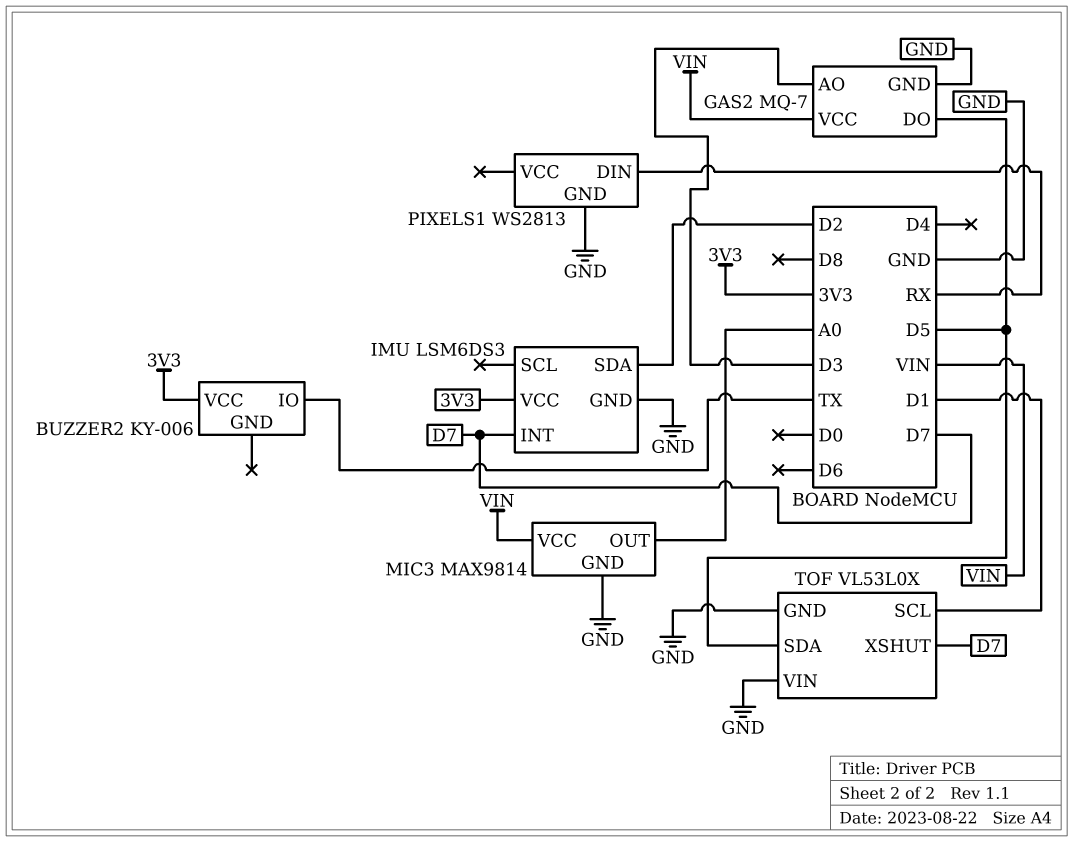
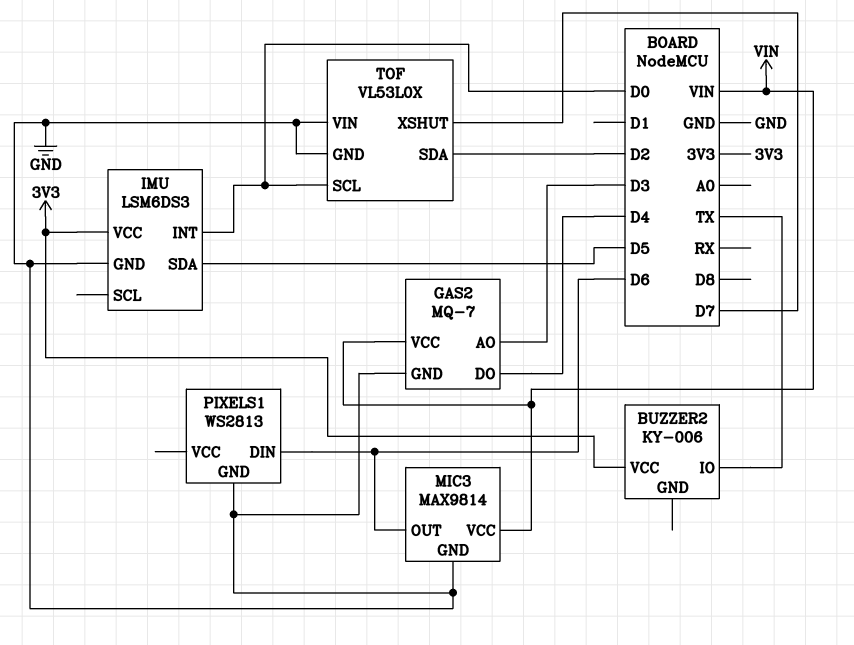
GAS2 pin DO: D5 -> D4
IMU pin INT: D7 -> D0
IMU pin SDA: D2 -> D5
MIC3 pin OUT: A0 -> D6
PIXELS1 pin DIN: RX -> D6
TOF pin SCL: D1 -> D0
TOF pin SDA: D5 -> D2

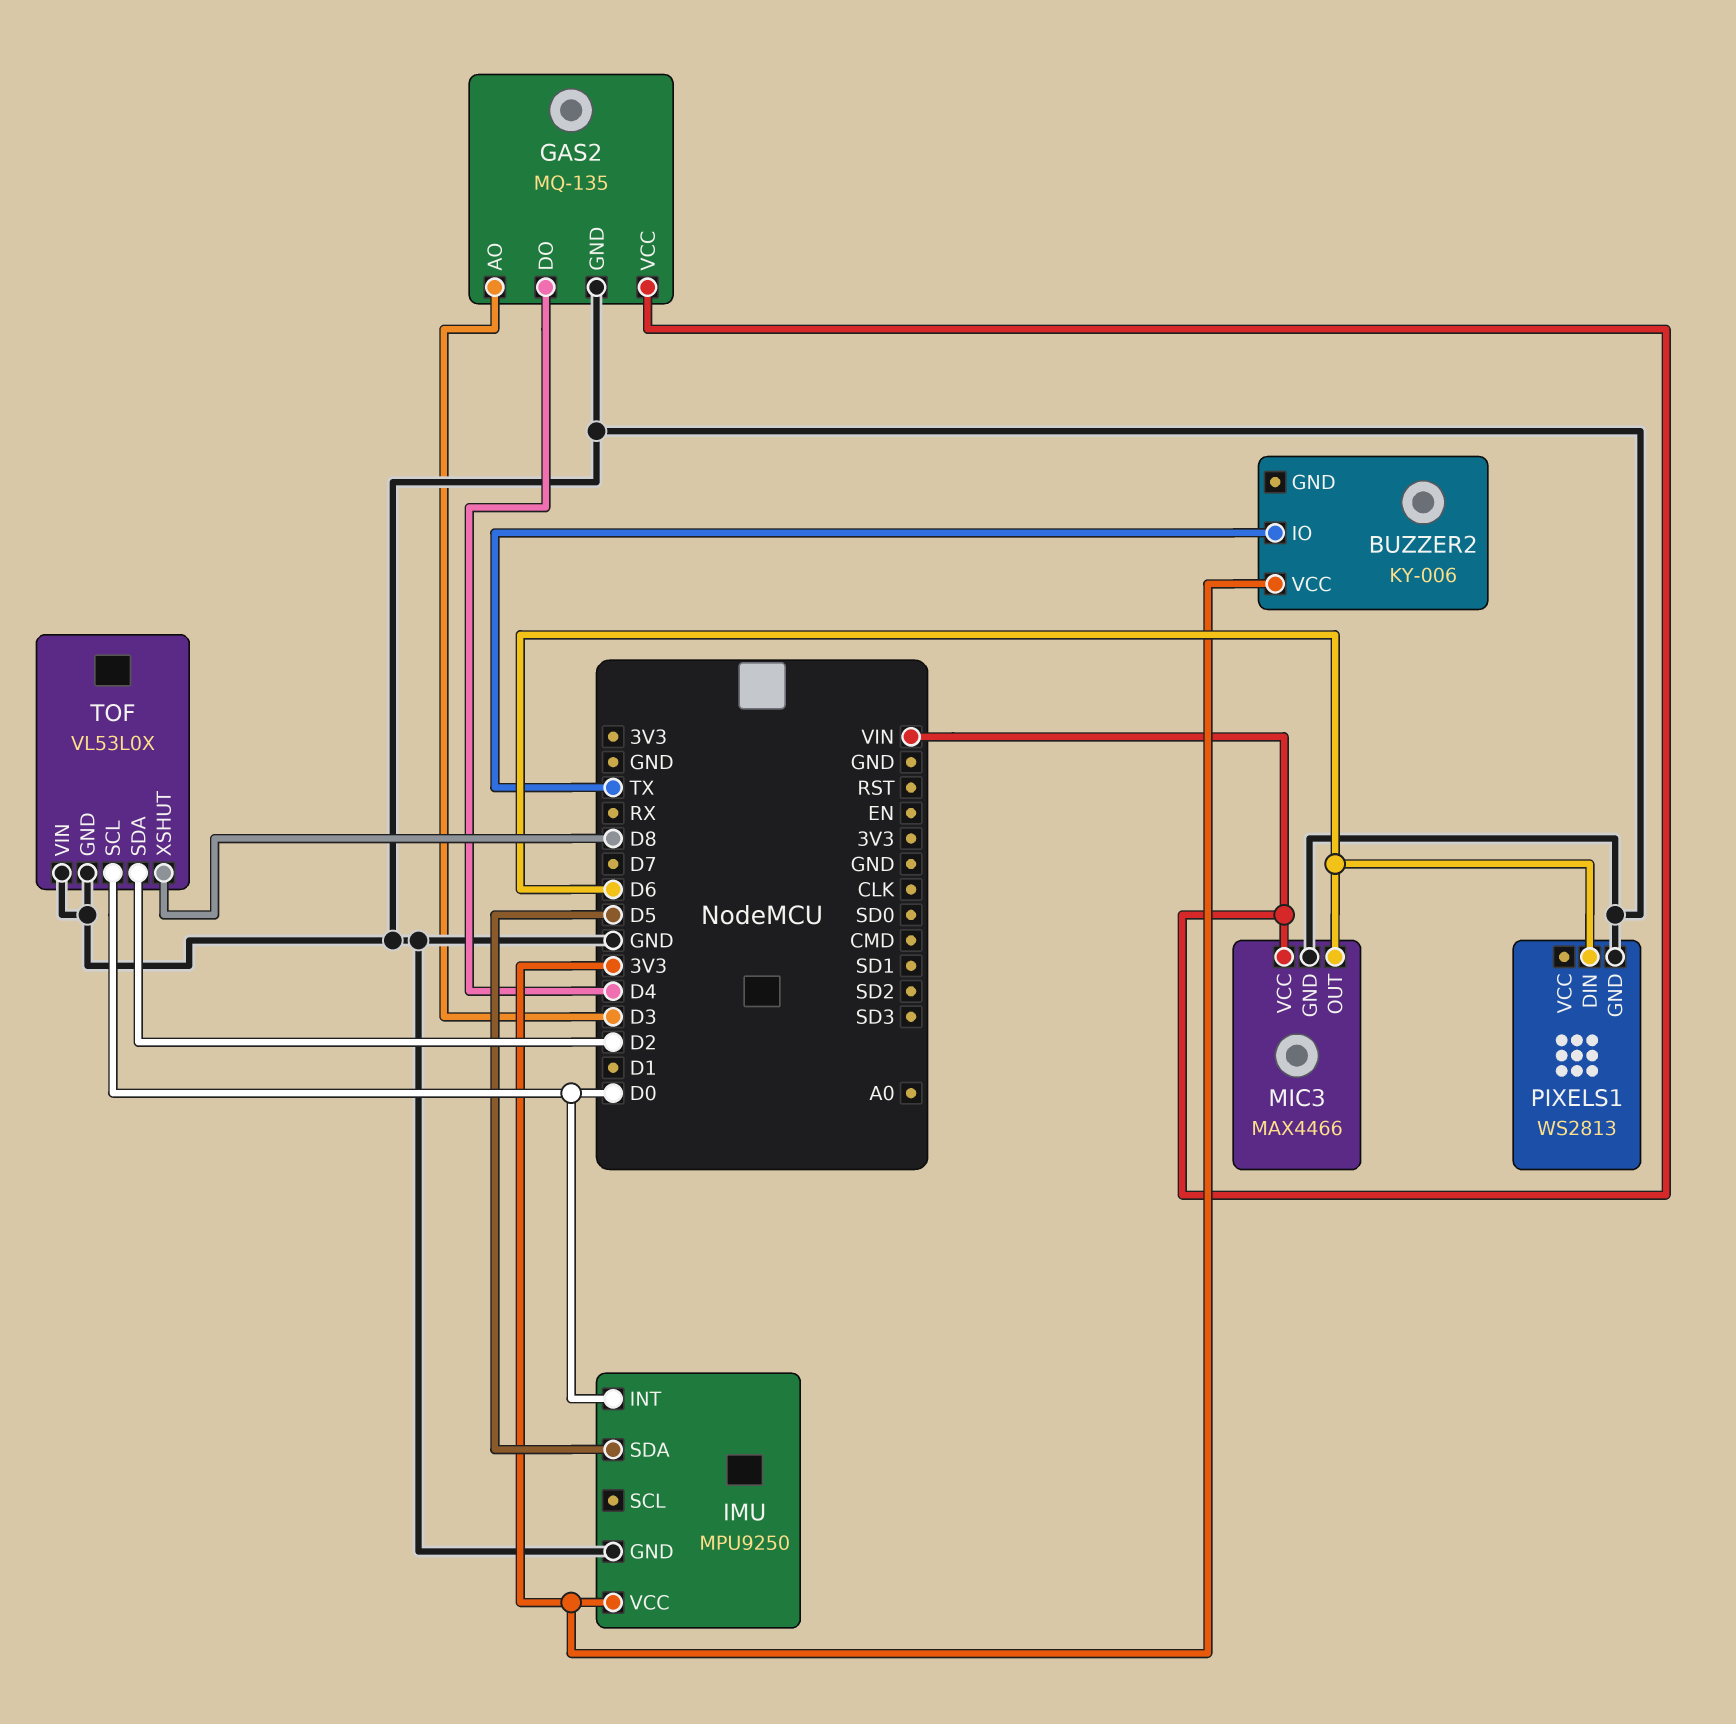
GAS2: MQ-7 -> MQ-135
IMU: LSM6DS3 -> MPU9250
MIC3: MAX9814 -> MAX4466
TOF pin XSHUT: D7 -> D8

